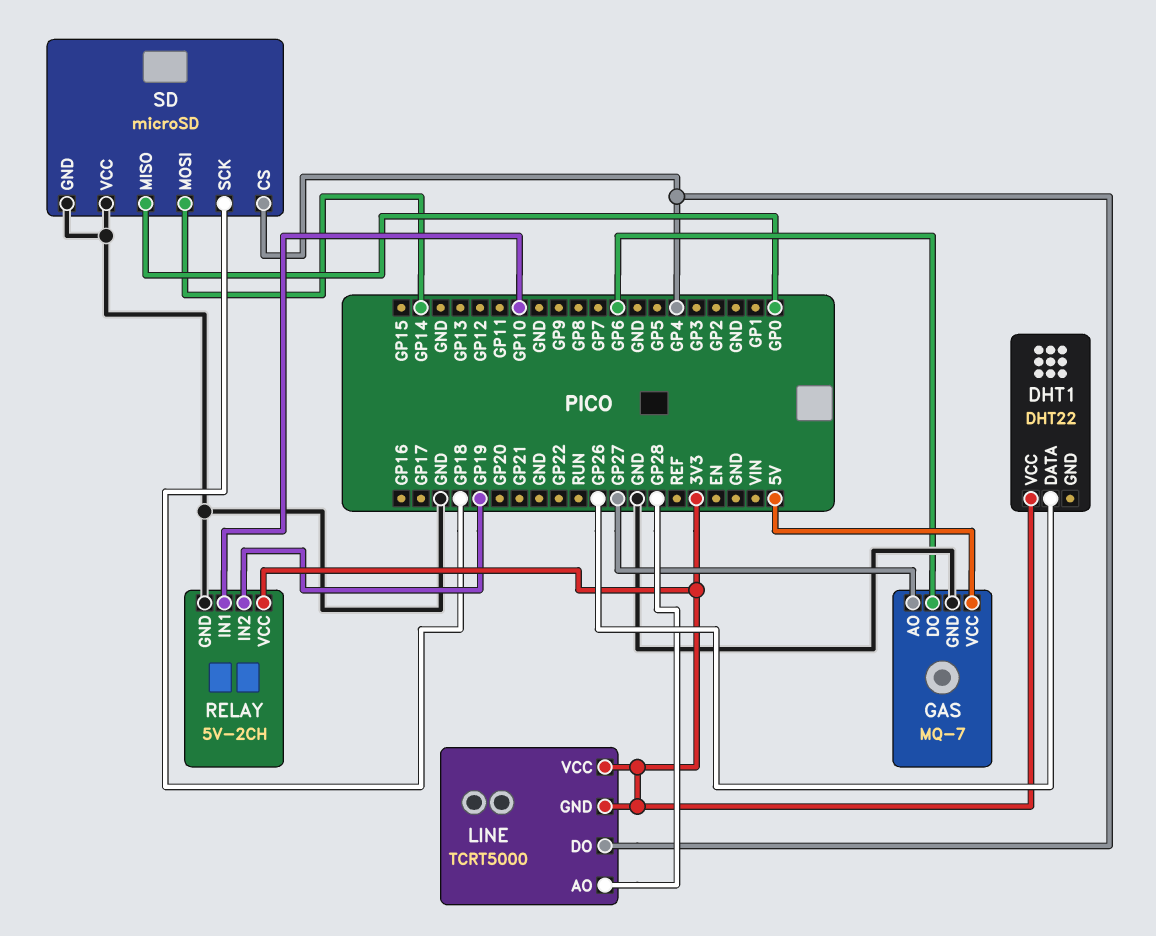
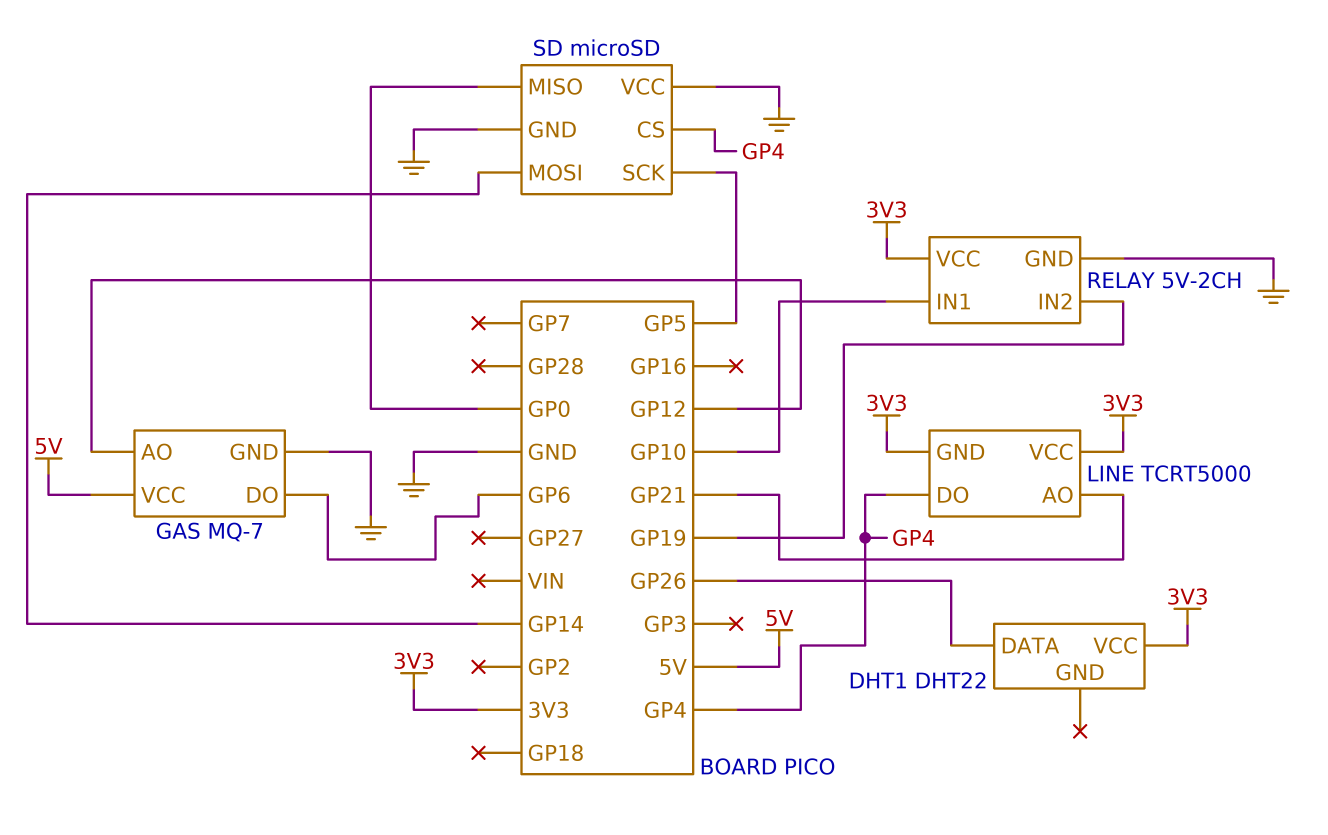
GAS pin AO: GP27 -> GP12
LINE pin AO: GP28 -> GP21
SD pin SCK: GP18 -> GP5

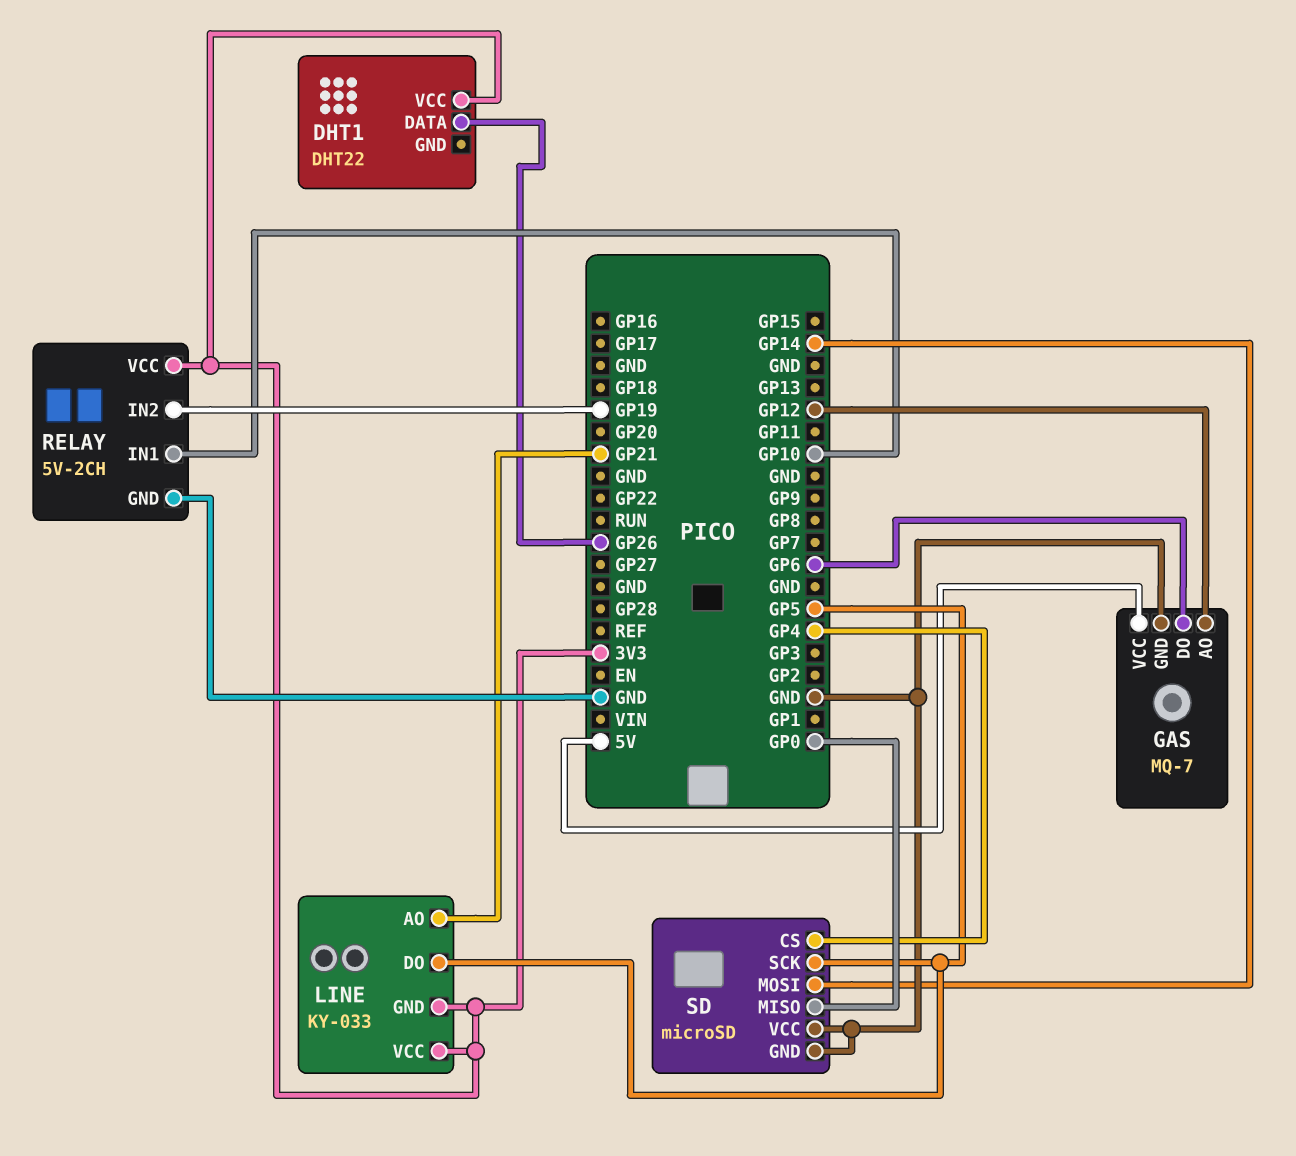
LINE: TCRT5000 -> KY-033
LINE pin DO: GP4 -> GP5

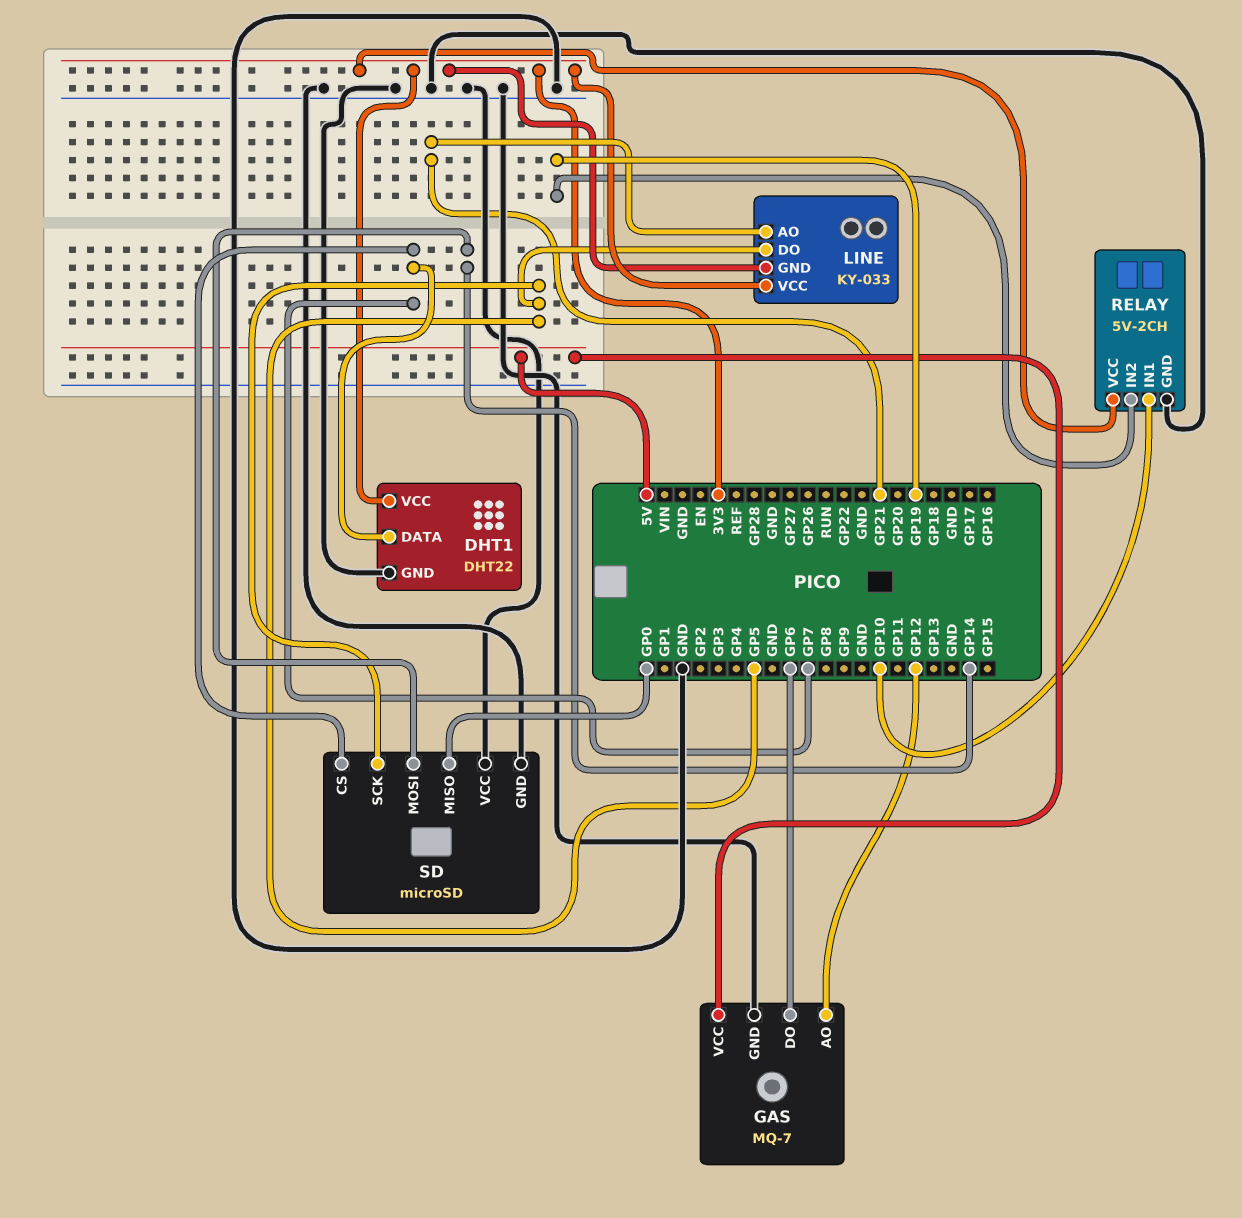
DHT1 pin DATA: GP26 -> GP7
DHT1 pin GND: none -> GND
SD pin CS: GP4 -> GP7

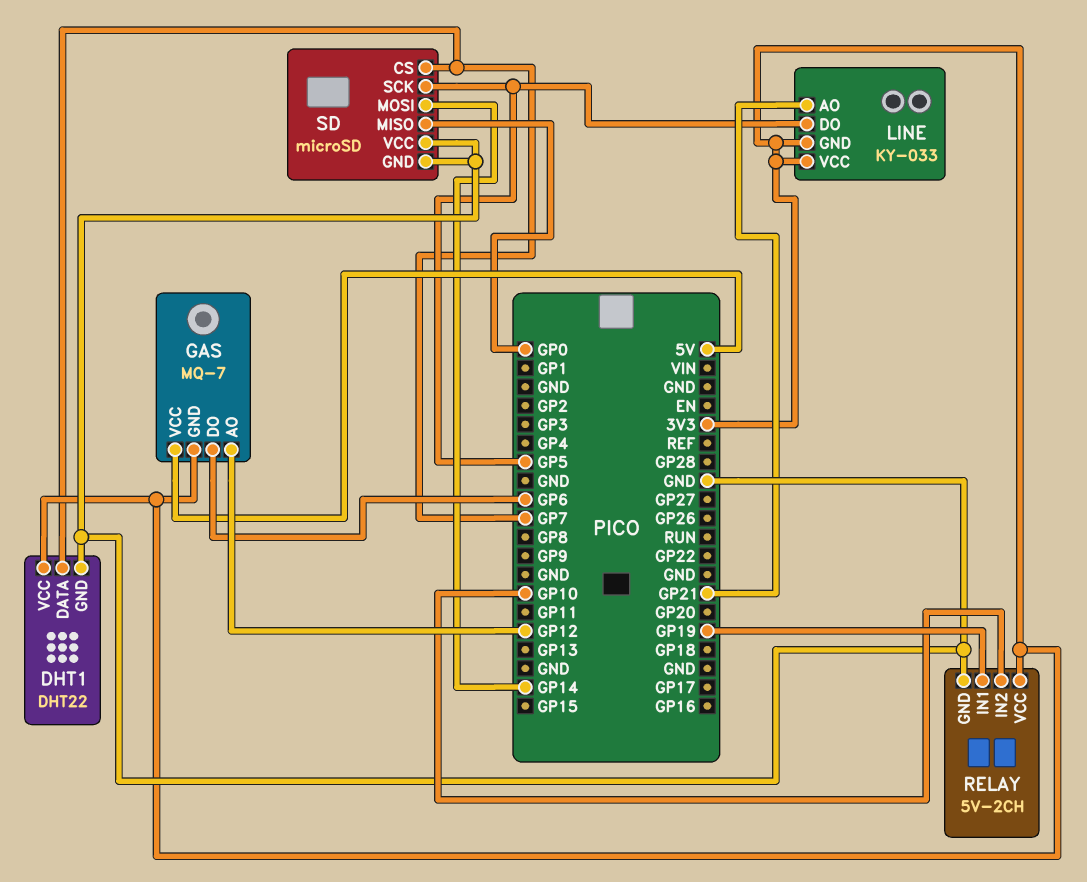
GAS pin GND: GND -> 3V3
RELAY pin IN1: GP10 -> GP19
RELAY pin IN2: GP19 -> GP10

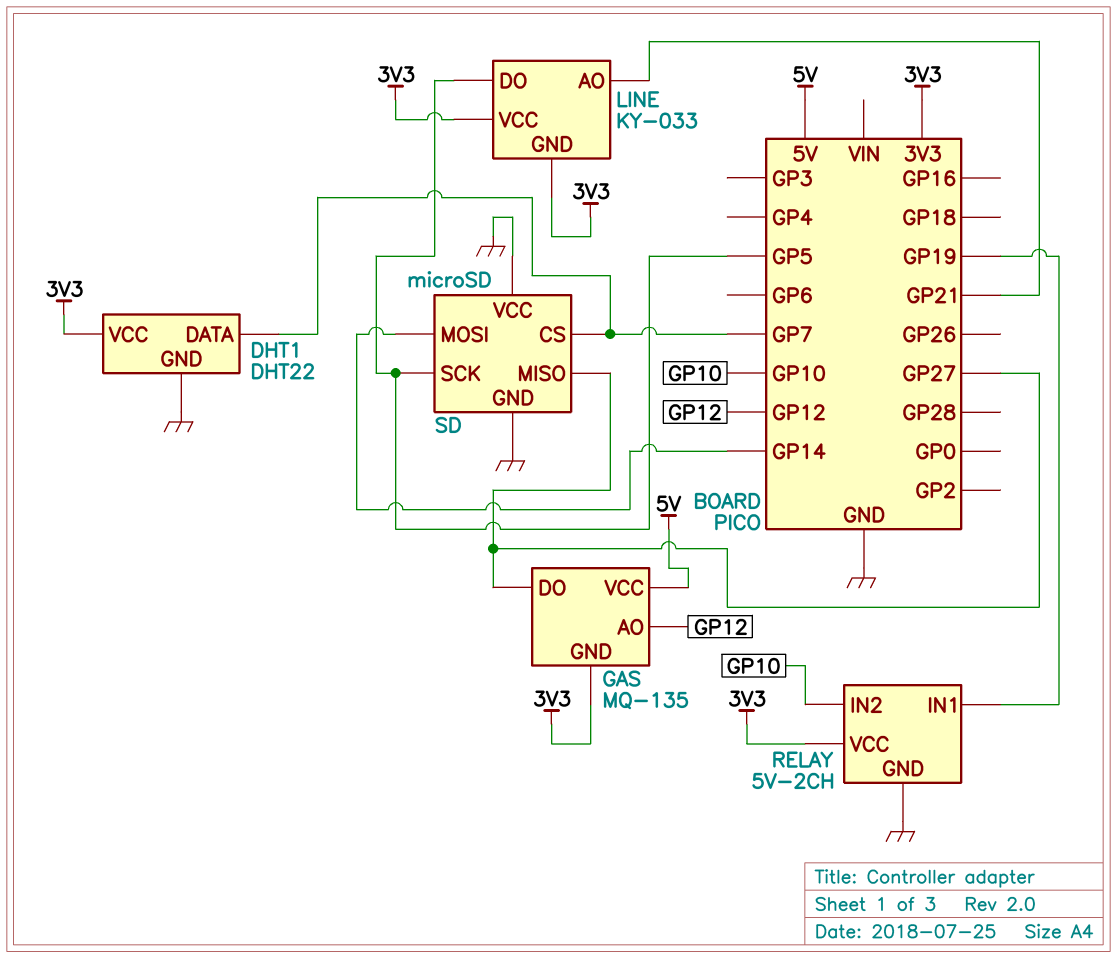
GAS: MQ-7 -> MQ-135
GAS pin DO: GP6 -> GP27
SD pin MISO: GP0 -> GP27

